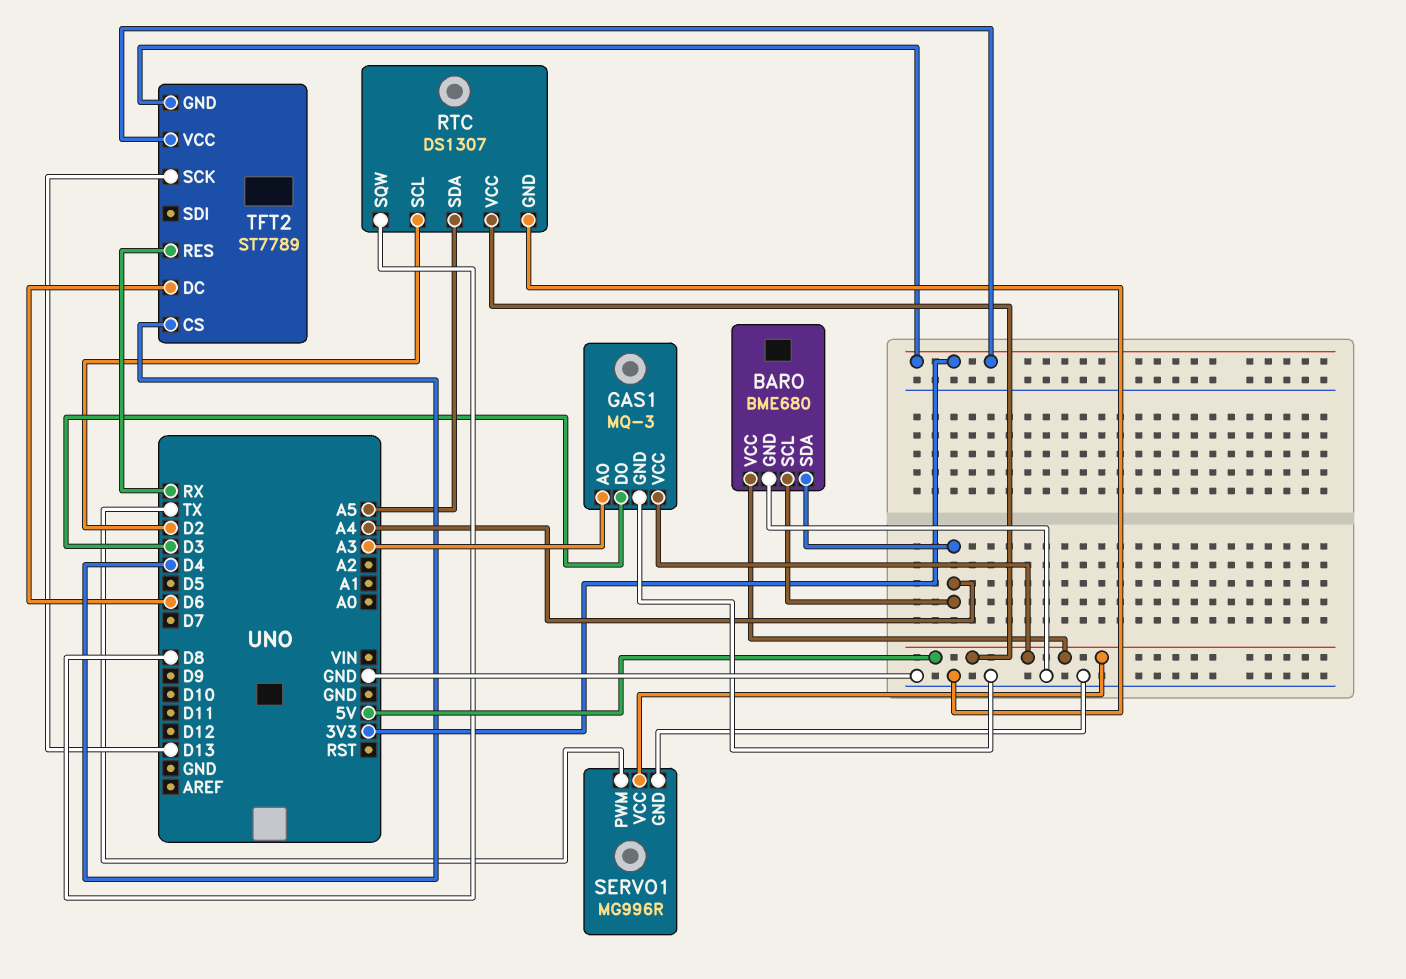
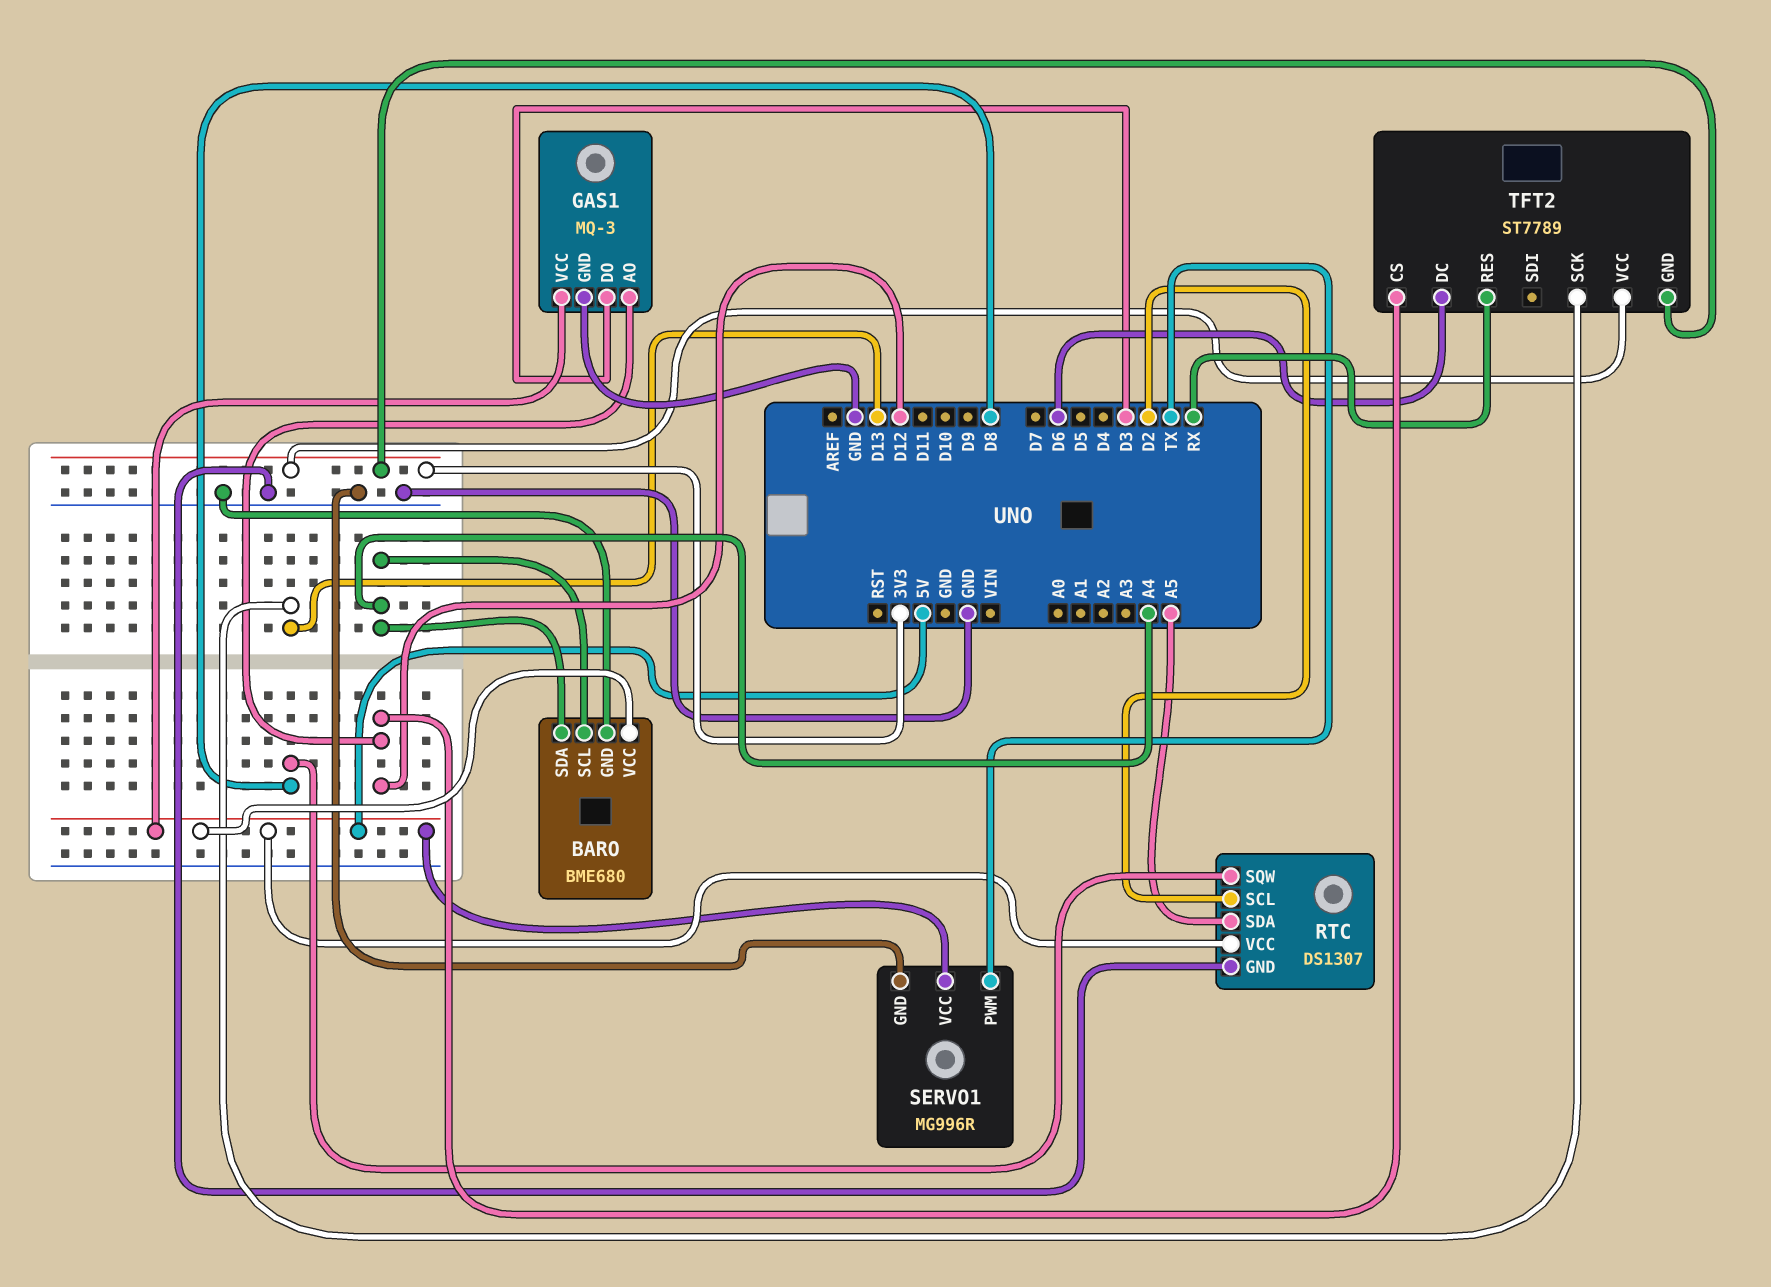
GAS1 pin AO: A3 -> D12
TFT2 pin CS: D4 -> D12

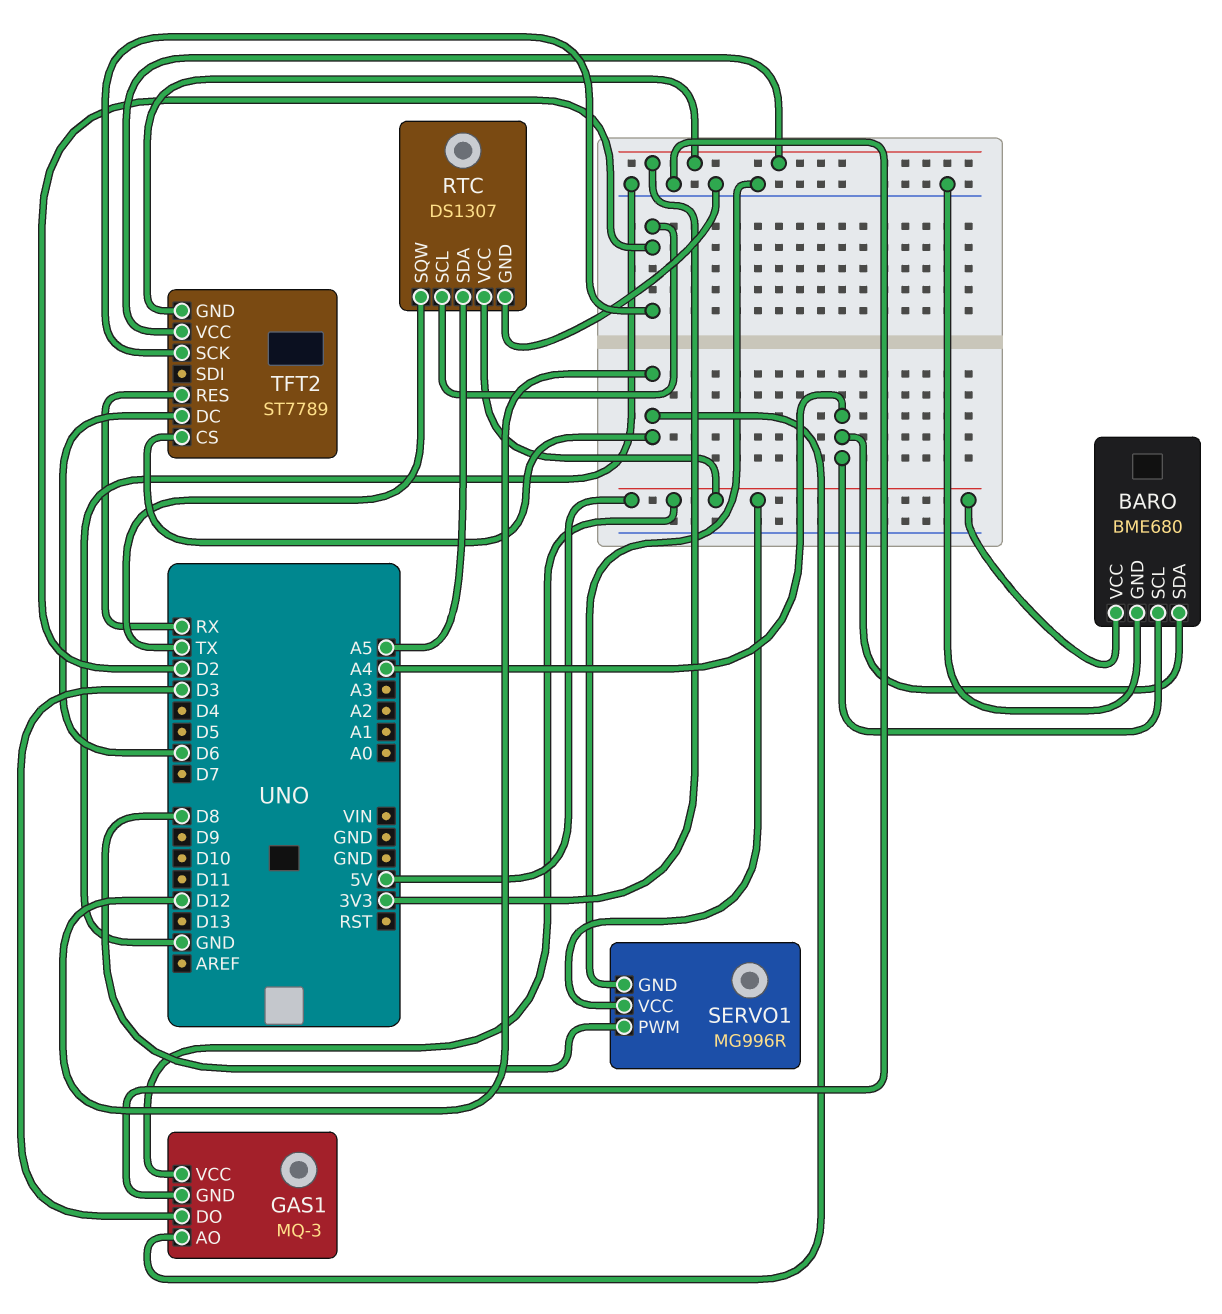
RTC pin SQW: D8 -> TX
SERVO1 pin PWM: TX -> D8
TFT2 pin SCK: D13 -> D2

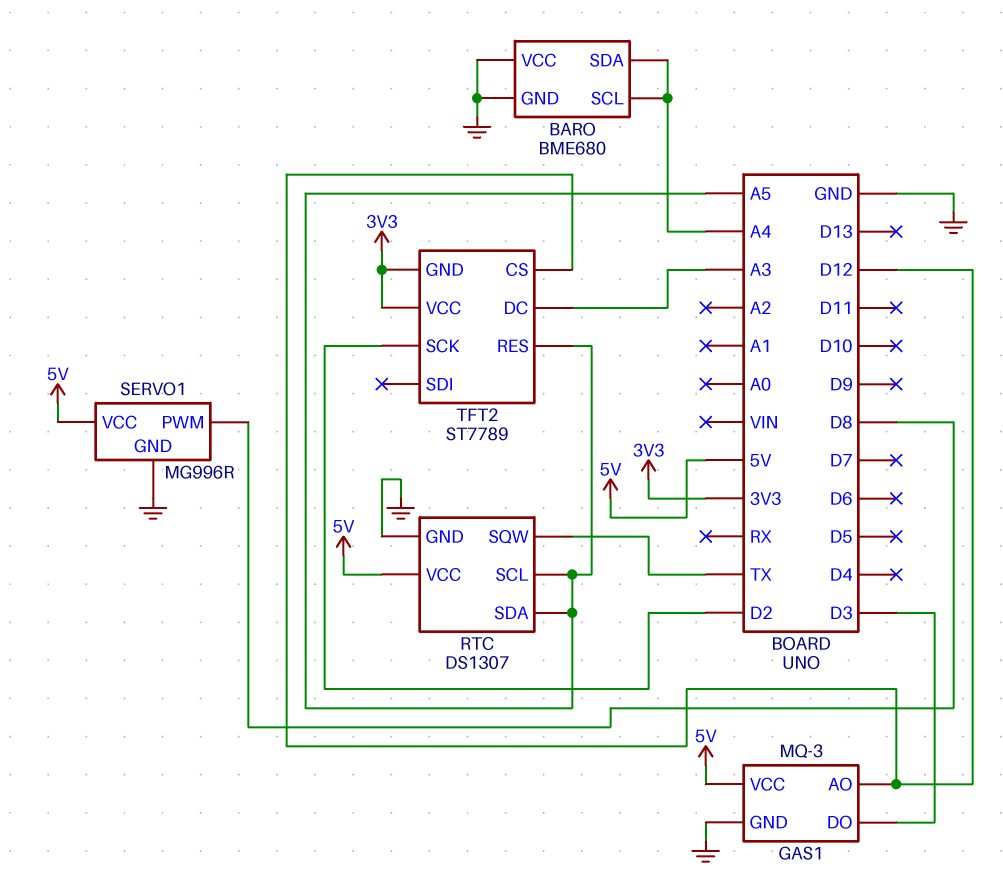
BARO pin VCC: 5V -> GND
RTC pin SCL: D2 -> A5
TFT2 pin DC: D6 -> A3
TFT2 pin RES: RX -> A5

